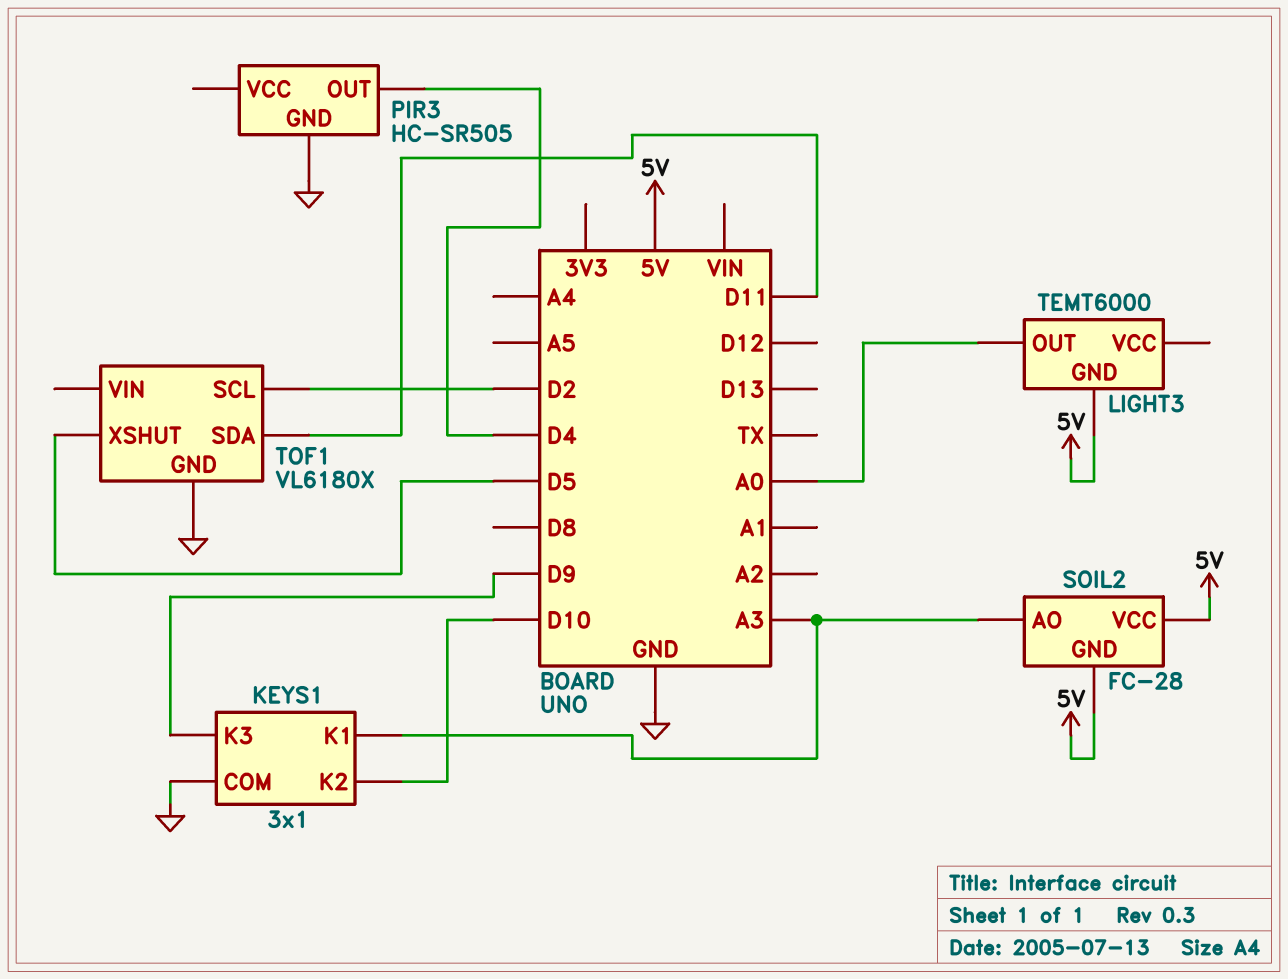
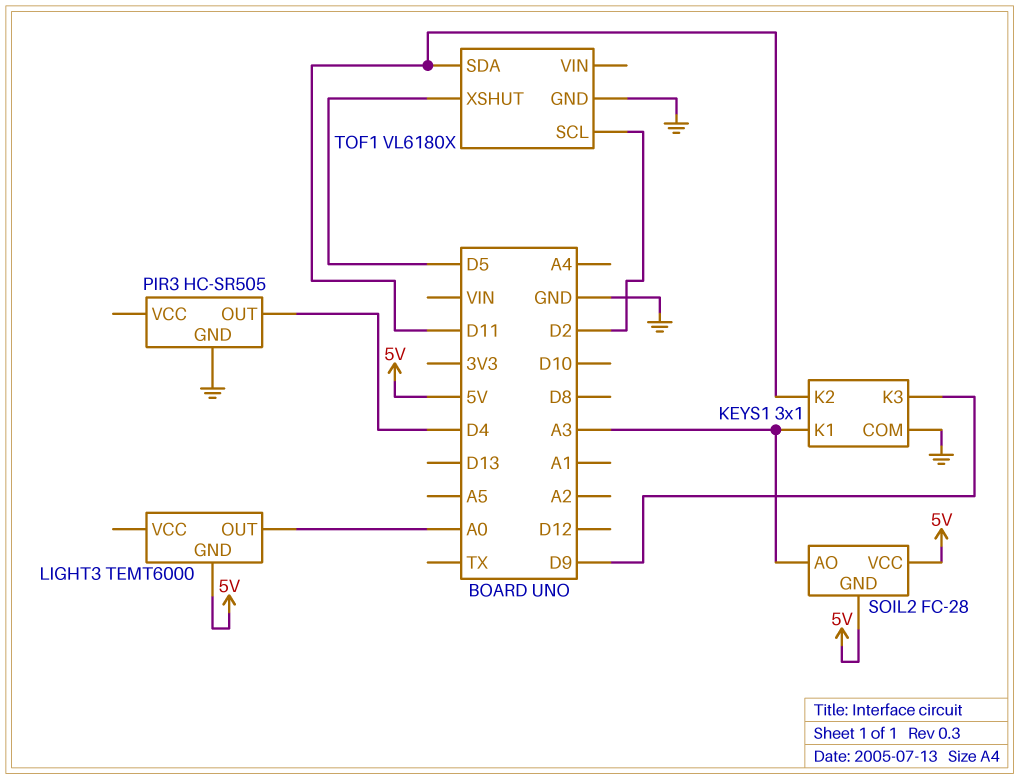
KEYS1 pin K2: D10 -> D11

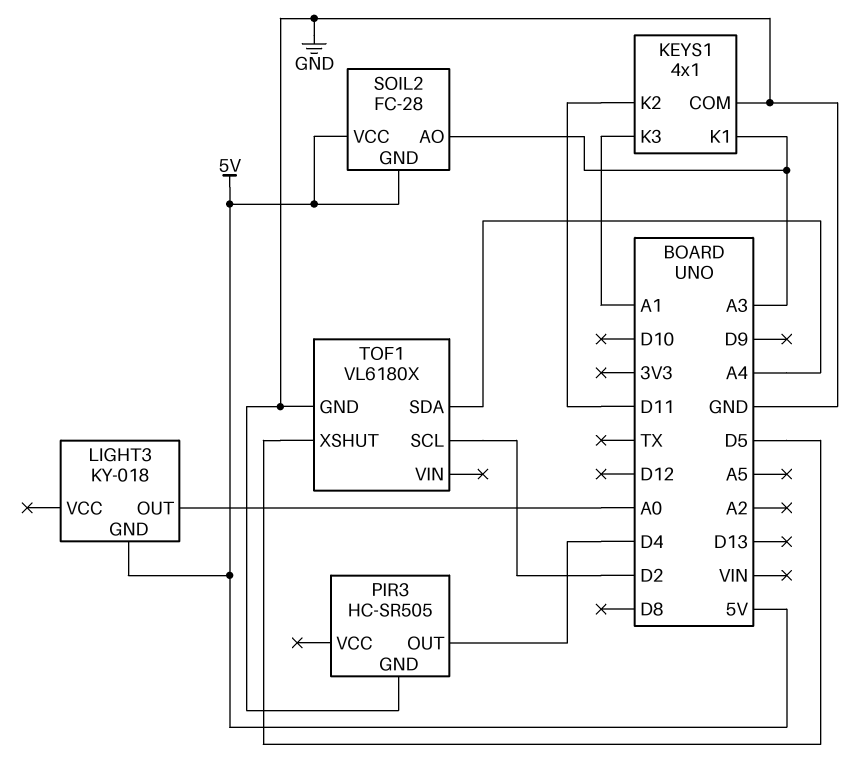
KEYS1: 3x1 -> 4x1
KEYS1 pin K3: D9 -> A1
LIGHT3: TEMT6000 -> KY-018
TOF1 pin SDA: D11 -> A4

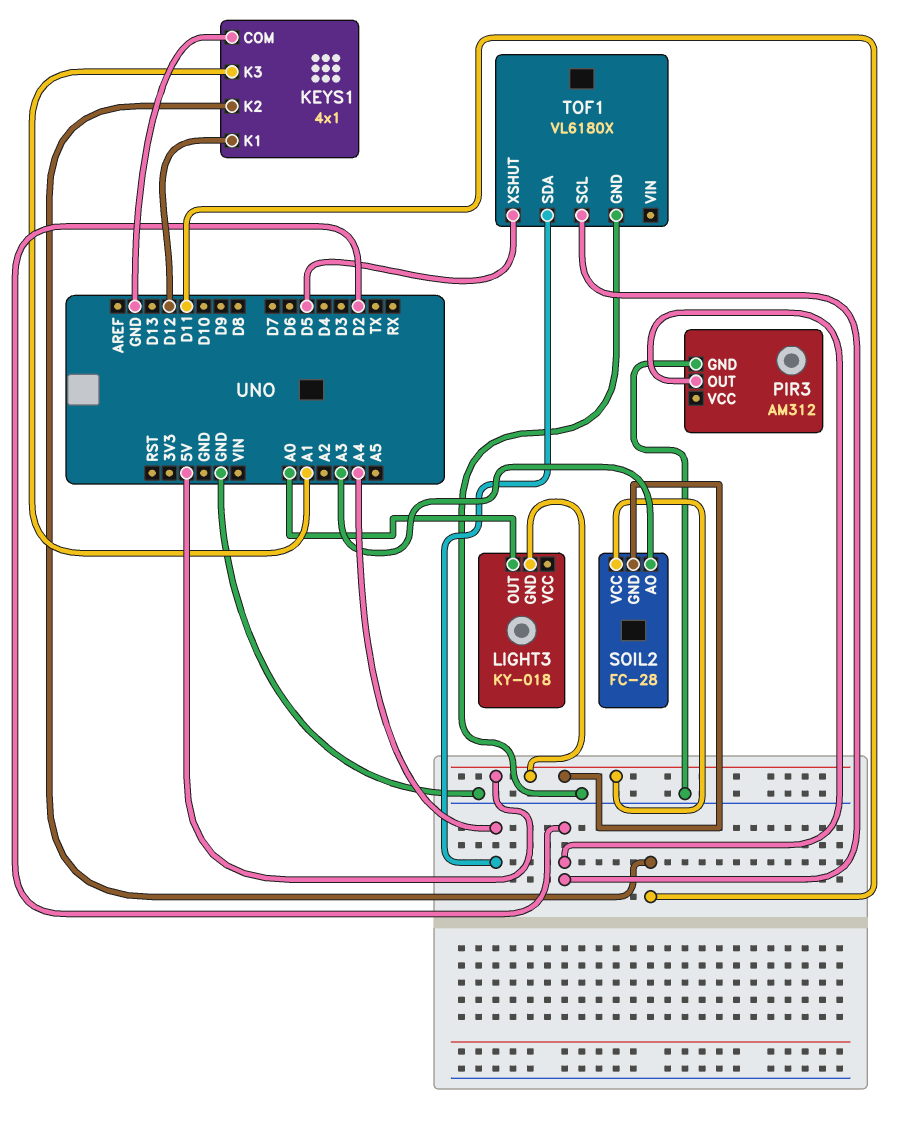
KEYS1 pin K1: A3 -> D12
PIR3: HC-SR505 -> AM312
PIR3 pin OUT: D4 -> D2

